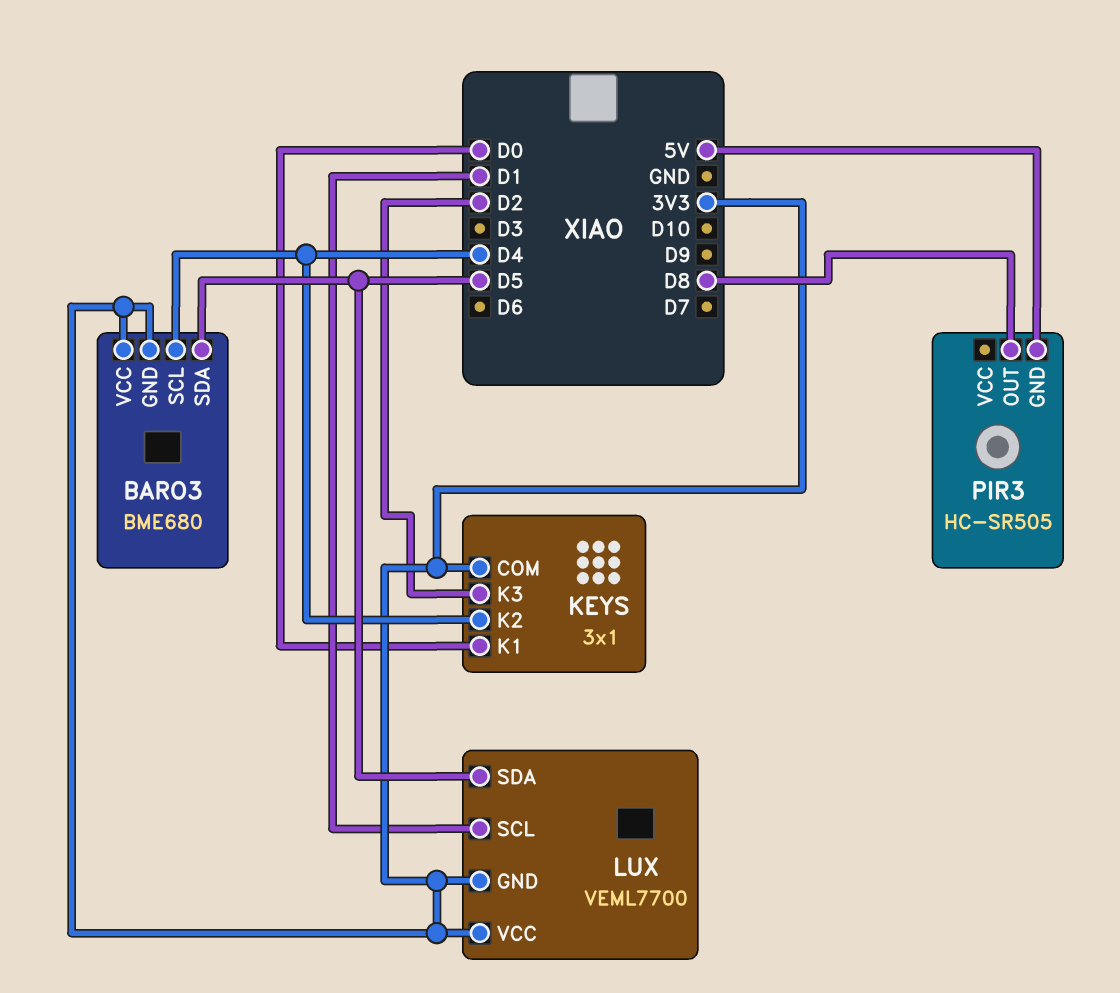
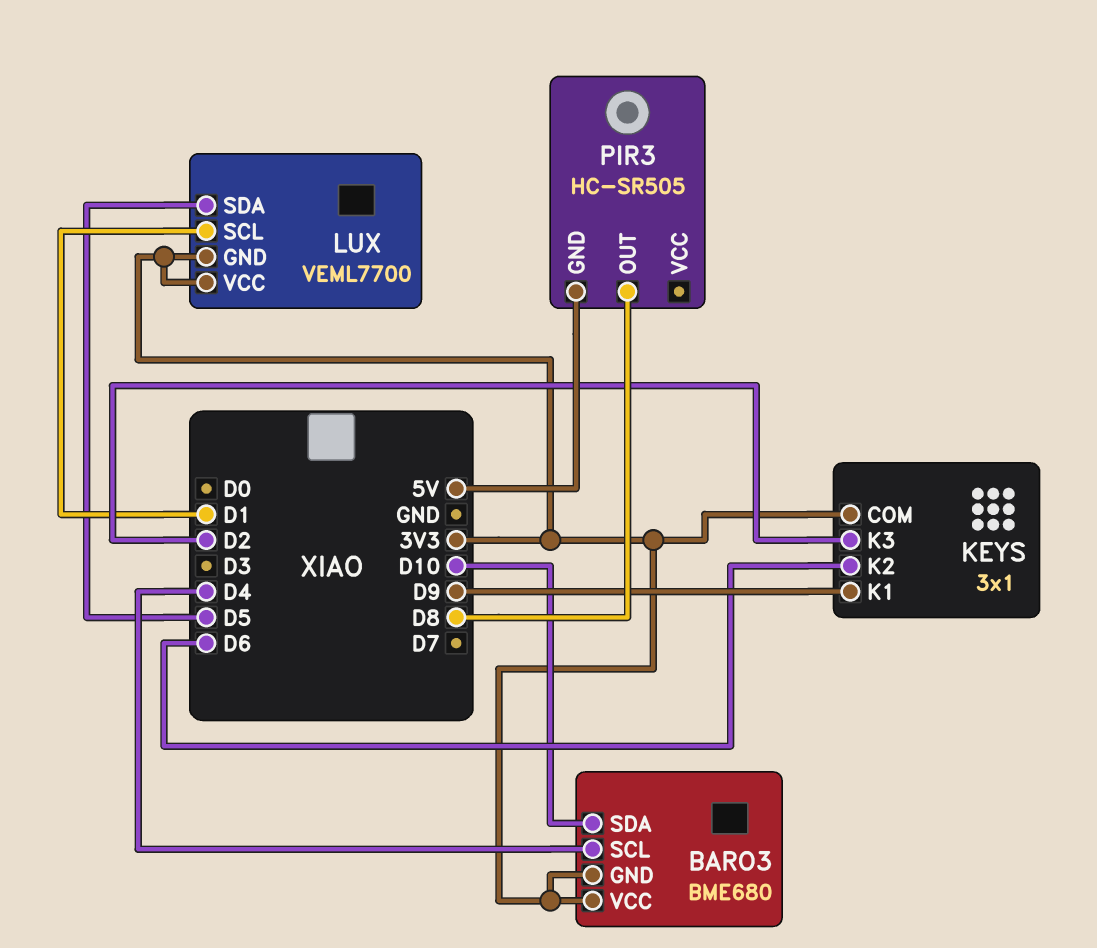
BARO3 pin SDA: D5 -> D10
KEYS pin K1: D0 -> D9
KEYS pin K2: D4 -> D6

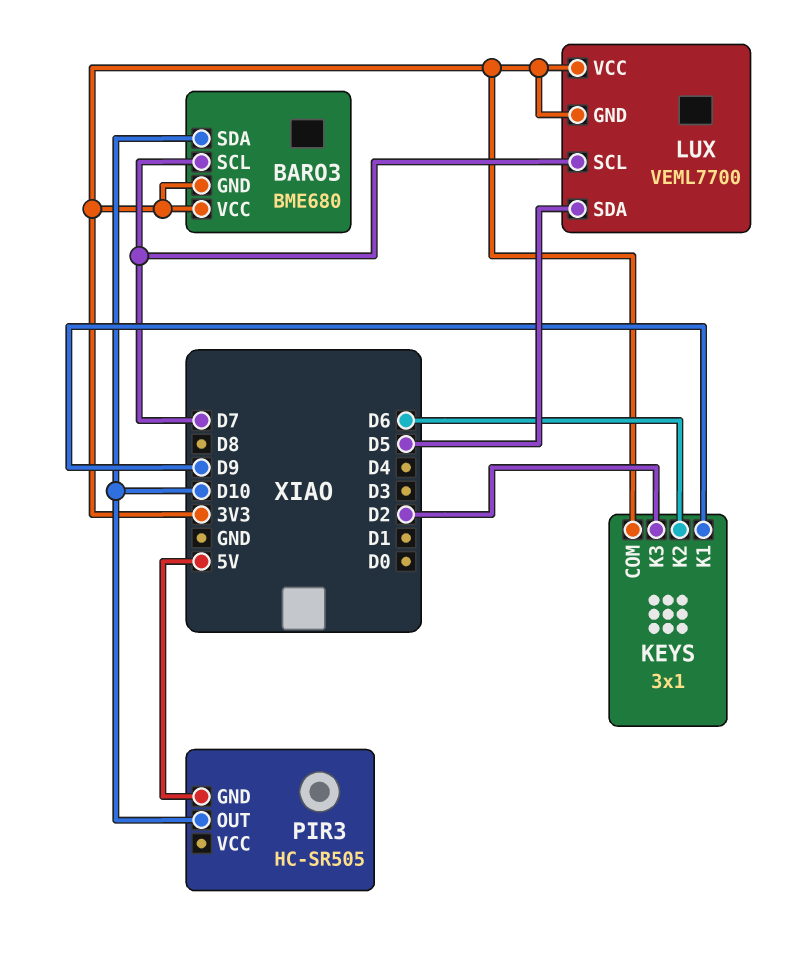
BARO3 pin SCL: D4 -> D7
LUX pin SCL: D1 -> D7
PIR3 pin OUT: D8 -> D10

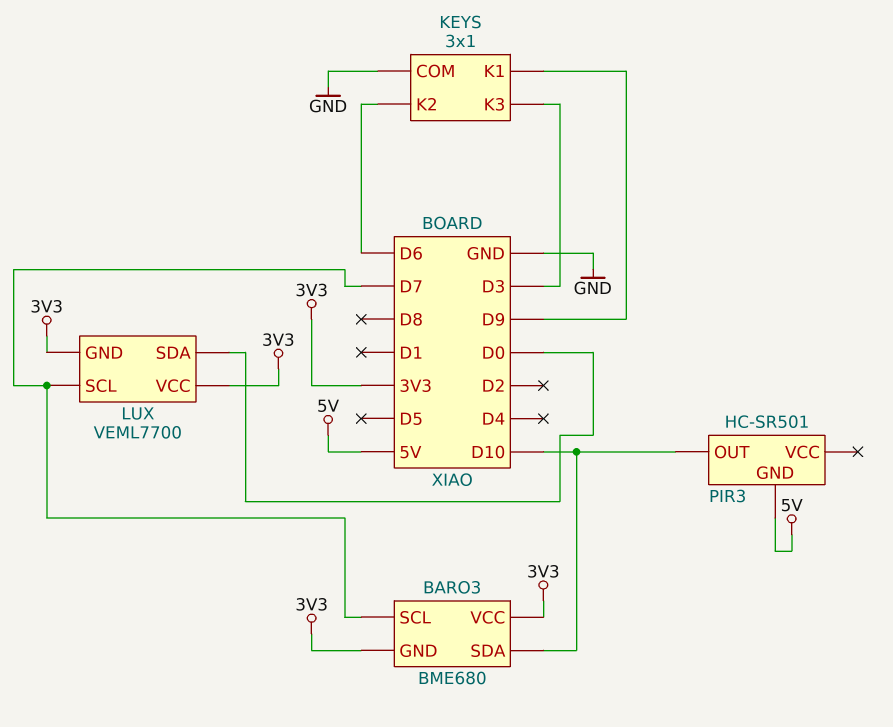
KEYS pin COM: 3V3 -> GND
KEYS pin K3: D2 -> D3
LUX pin SDA: D5 -> D0
PIR3: HC-SR505 -> HC-SR501

